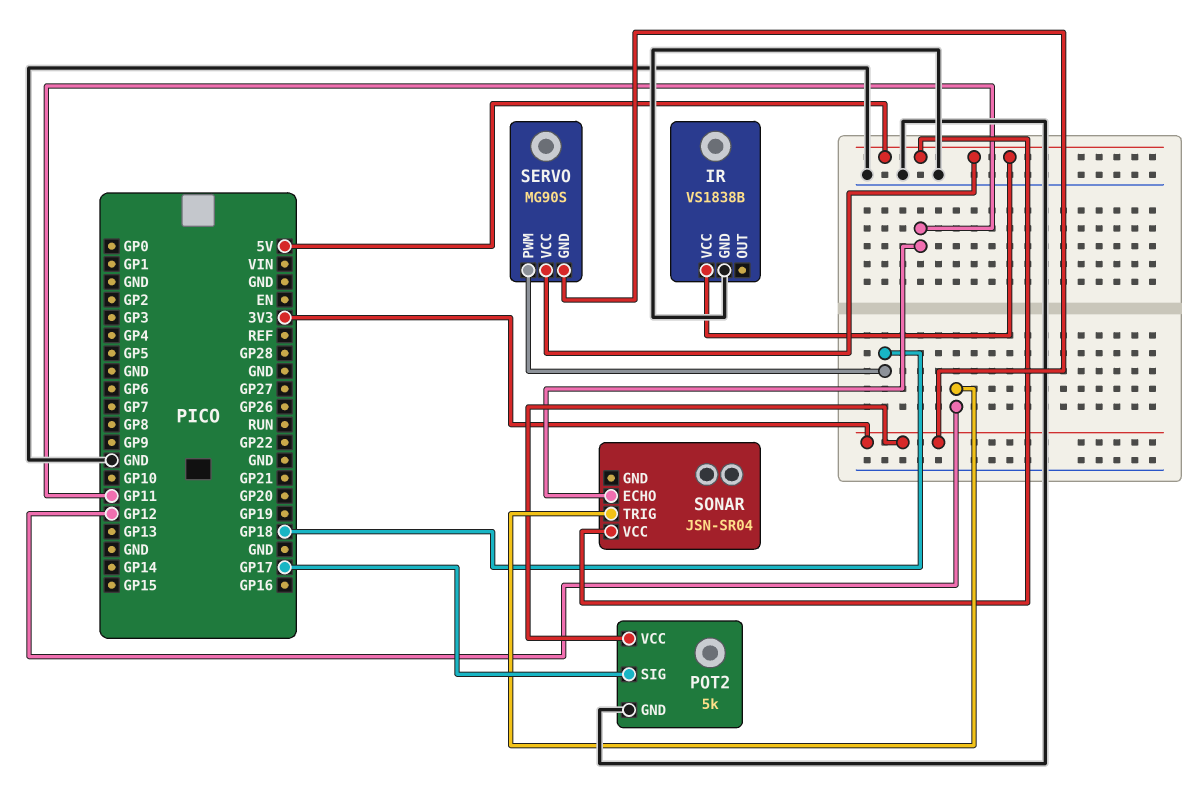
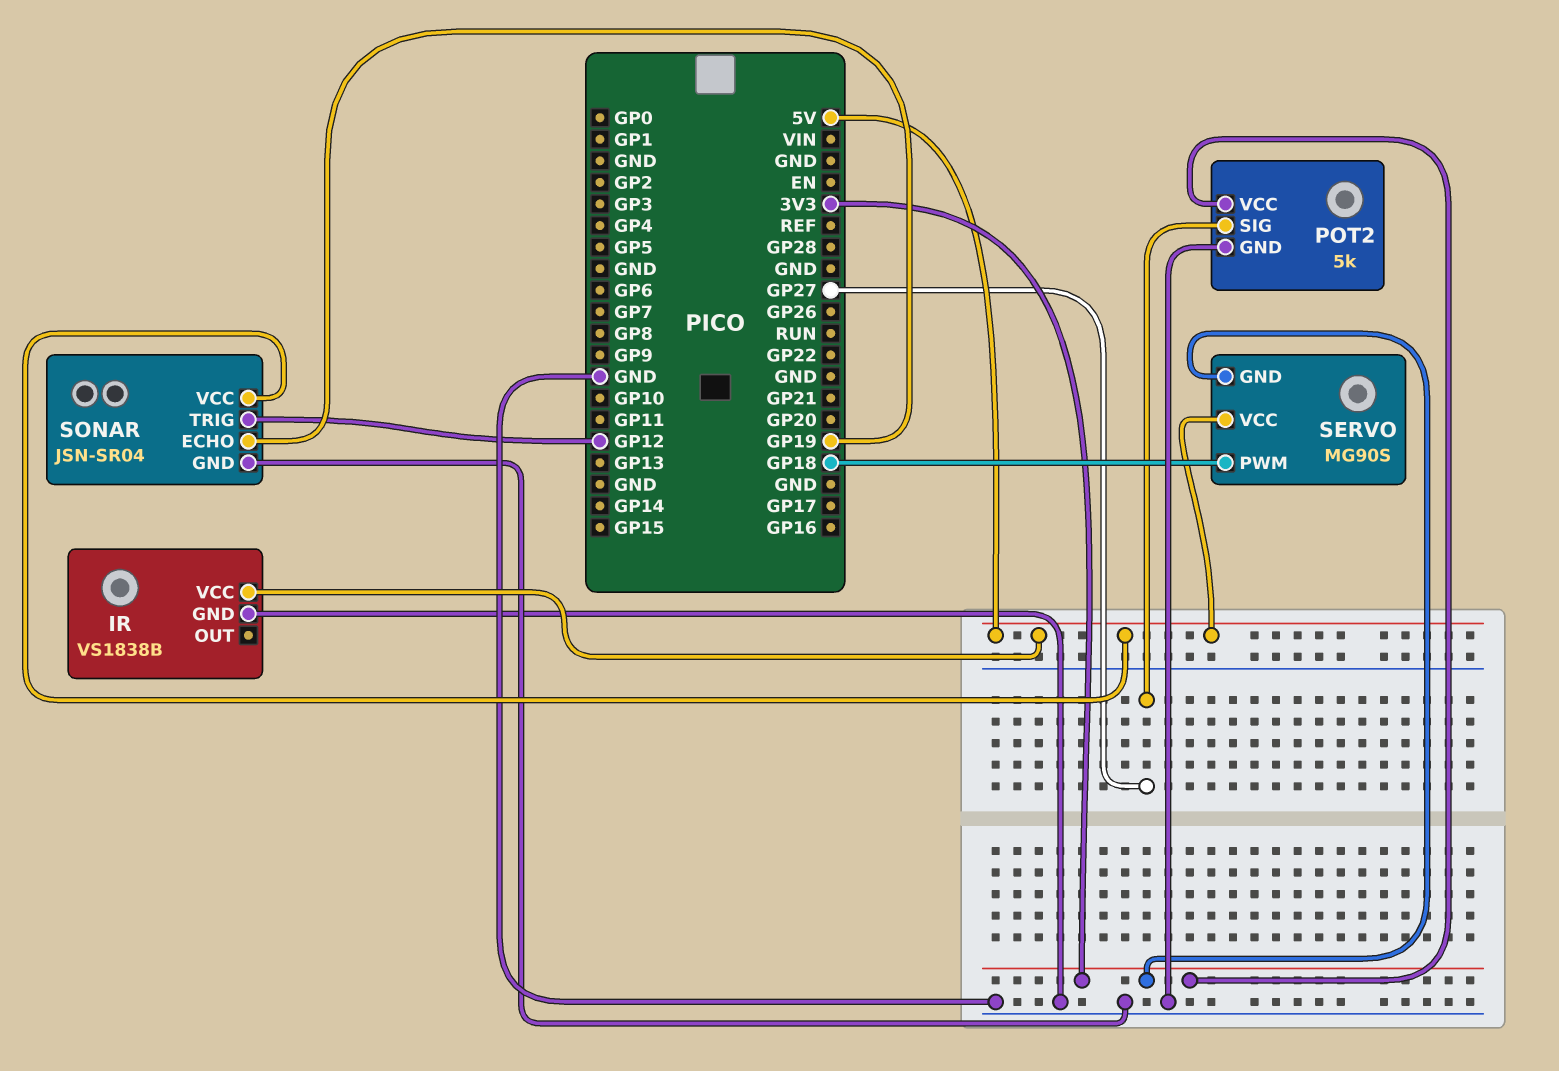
POT2 pin SIG: GP17 -> GP27
SONAR pin ECHO: GP11 -> GP19
SONAR pin GND: none -> GND

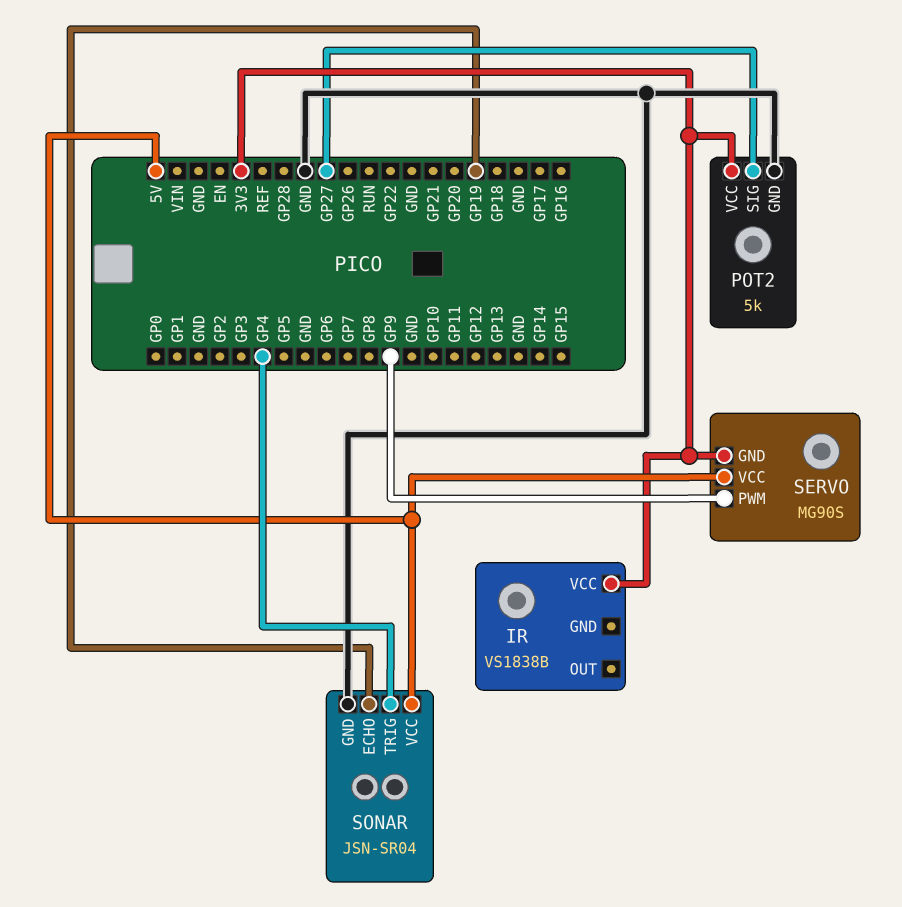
IR pin GND: GND -> none
IR pin VCC: 5V -> 3V3
SERVO pin PWM: GP18 -> GP9
SONAR pin TRIG: GP12 -> GP4

